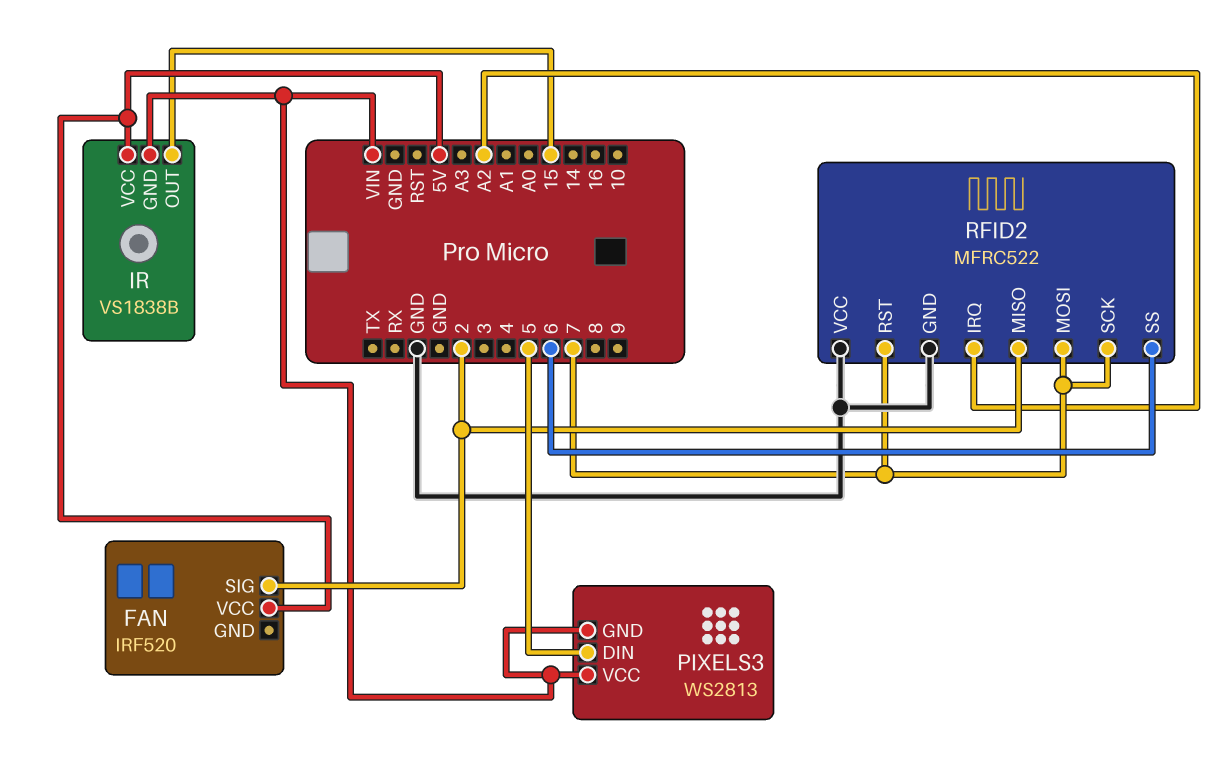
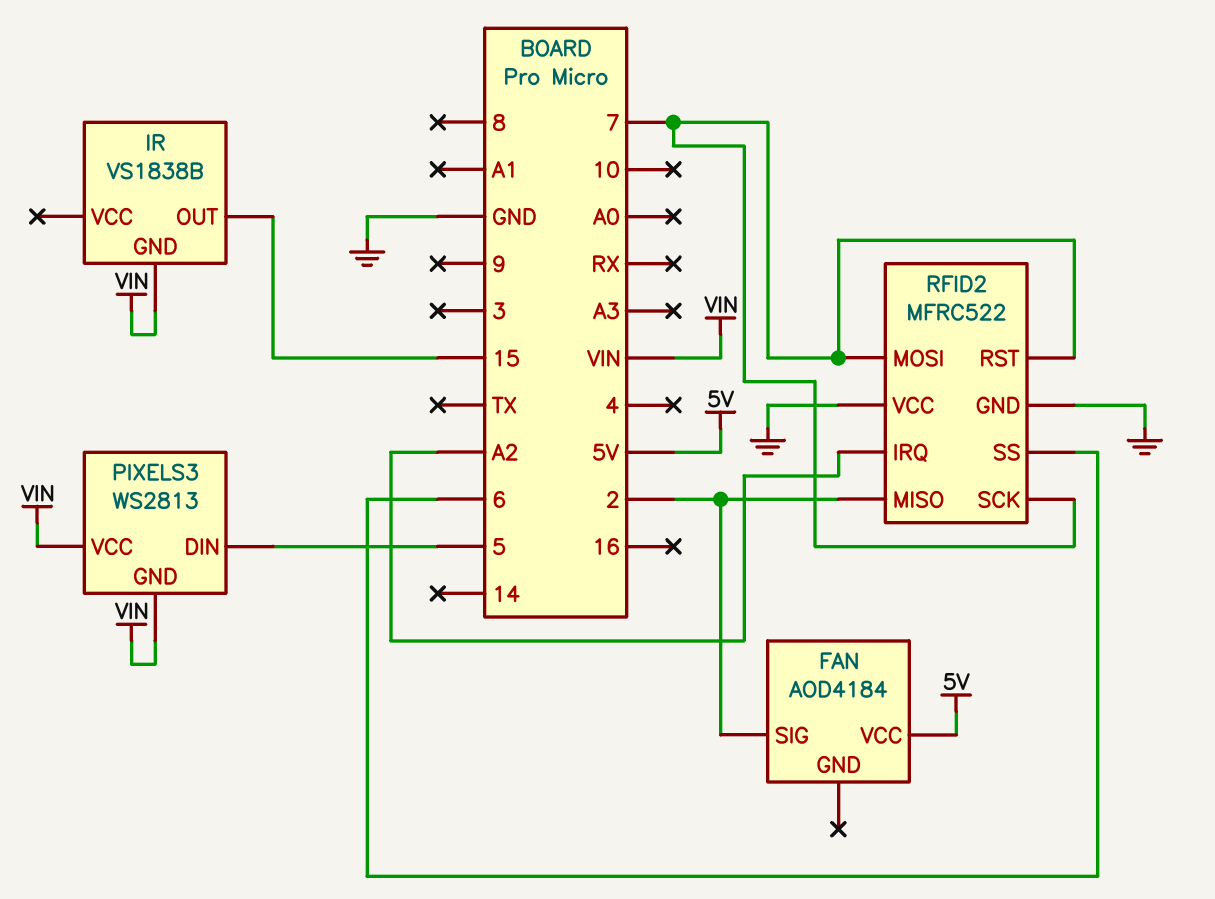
FAN: IRF520 -> AOD4184
IR pin VCC: 5V -> none

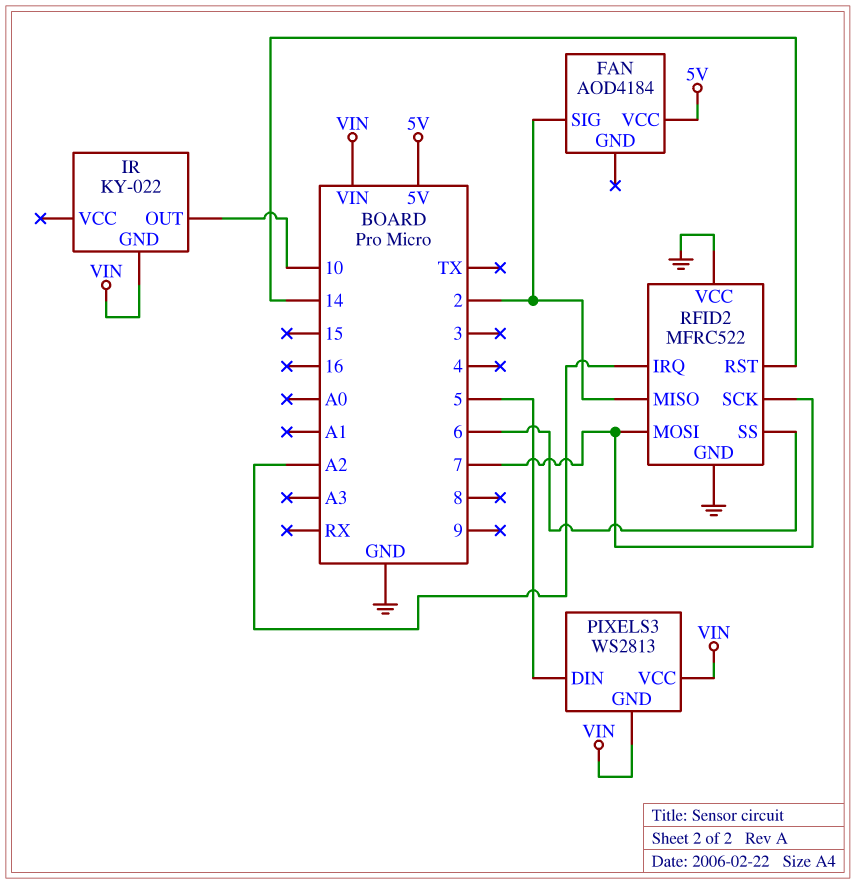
IR: VS1838B -> KY-022
IR pin OUT: 15 -> 10
RFID2 pin RST: 7 -> 14

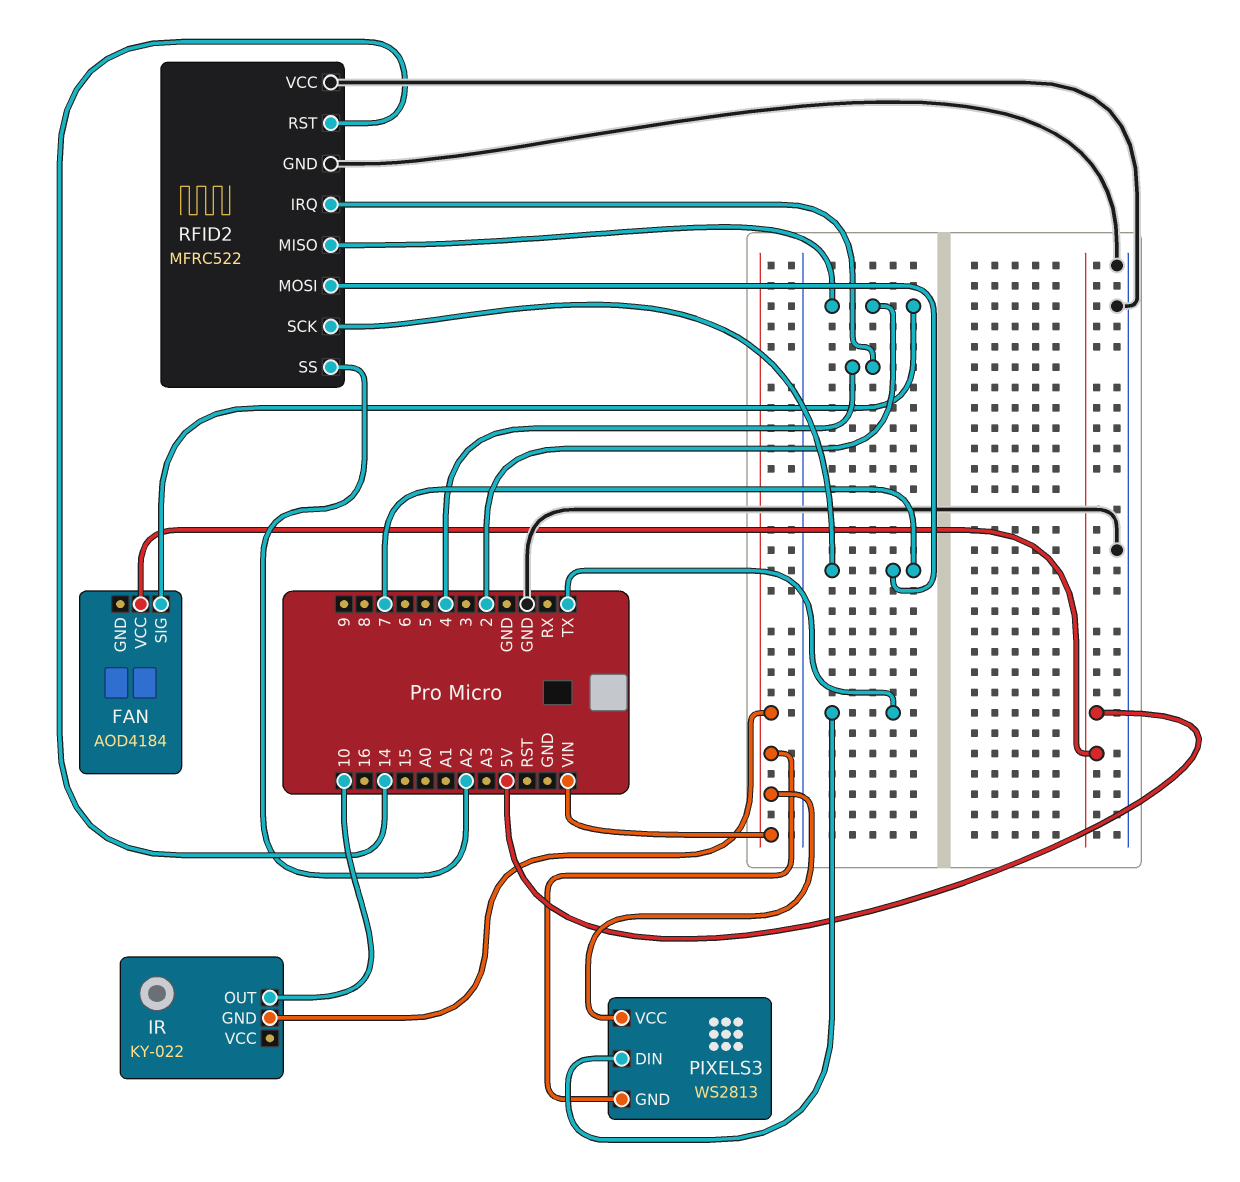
PIXELS3 pin DIN: 5 -> TX
RFID2 pin IRQ: A2 -> 4
RFID2 pin SS: 6 -> A2

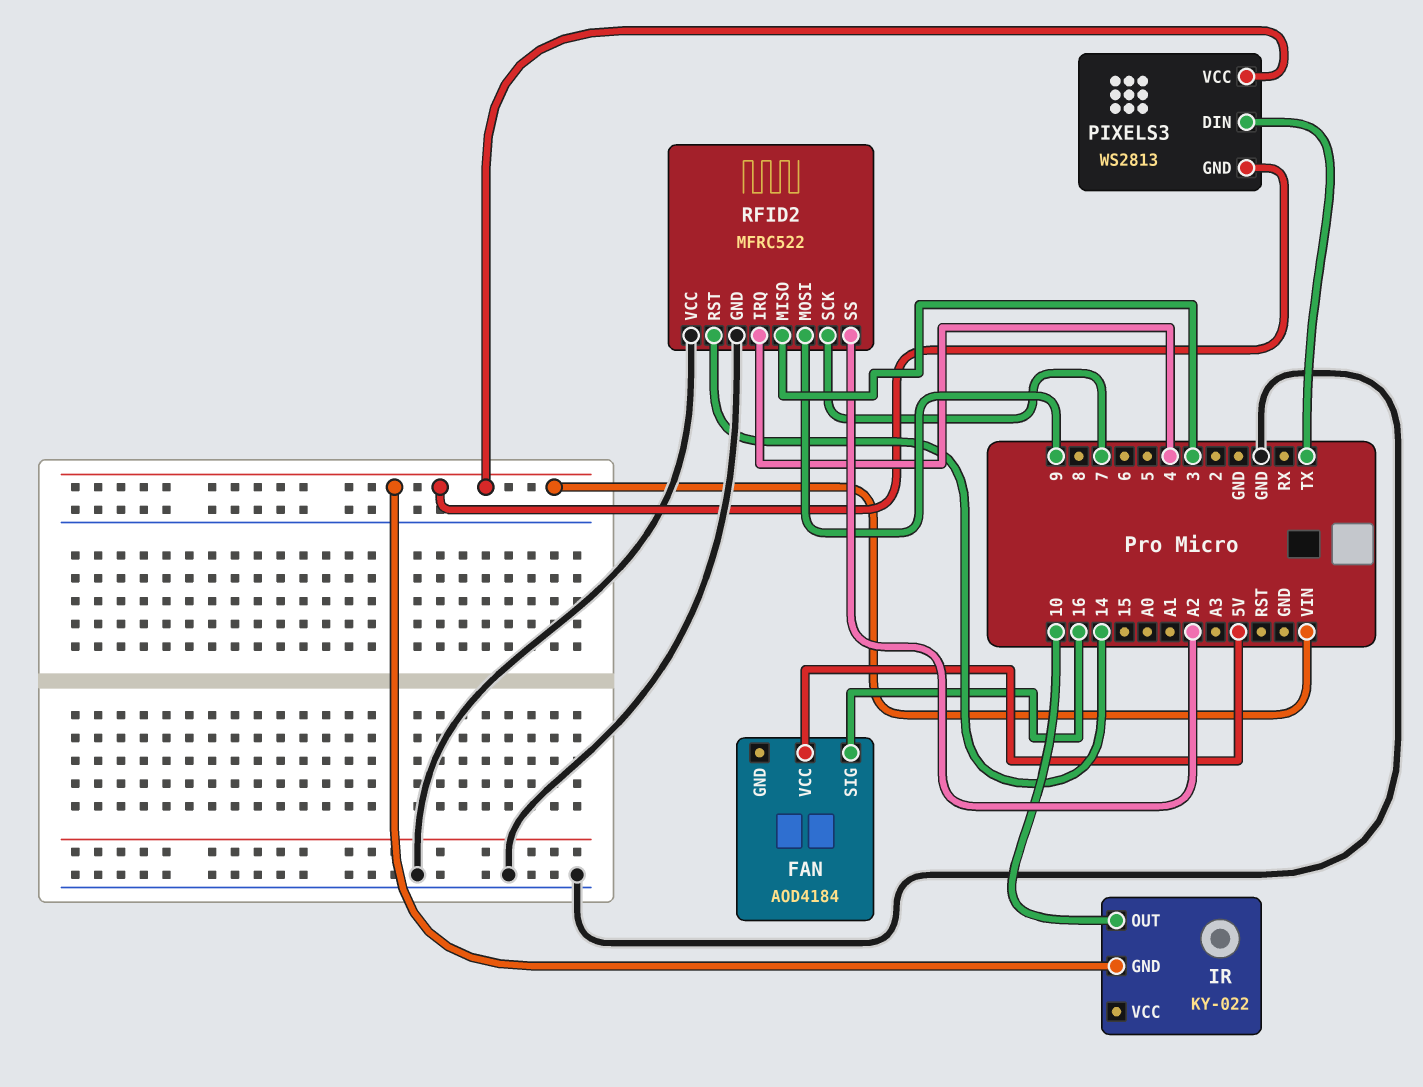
FAN pin SIG: 2 -> 16
RFID2 pin MISO: 2 -> 3
RFID2 pin MOSI: 7 -> 9

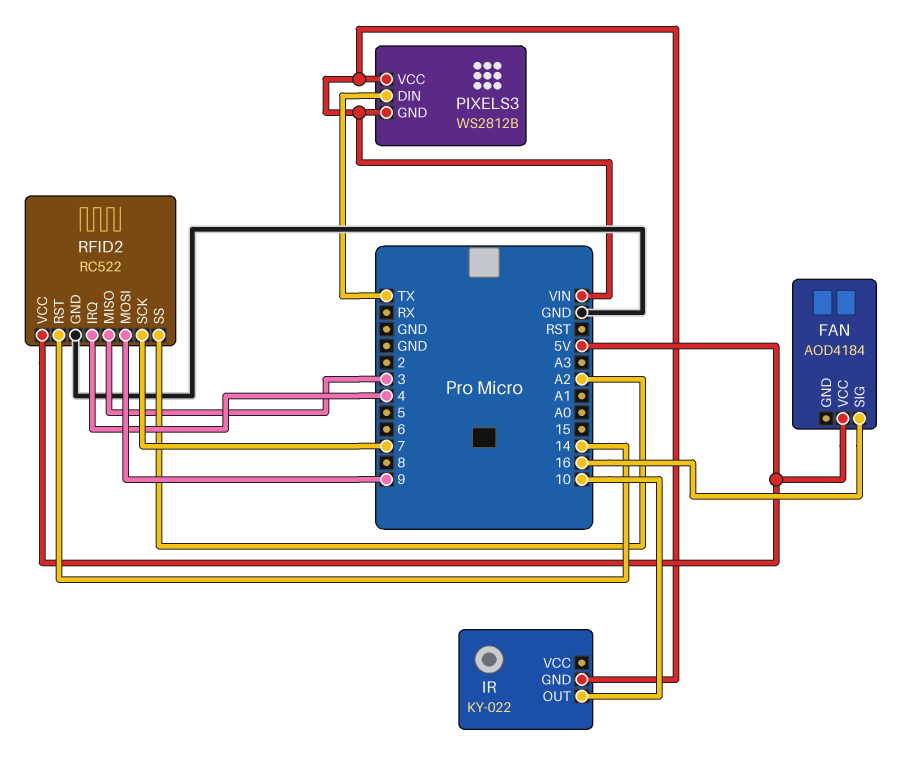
PIXELS3: WS2813 -> WS2812B
RFID2: MFRC522 -> RC522
RFID2 pin VCC: GND -> 5V

